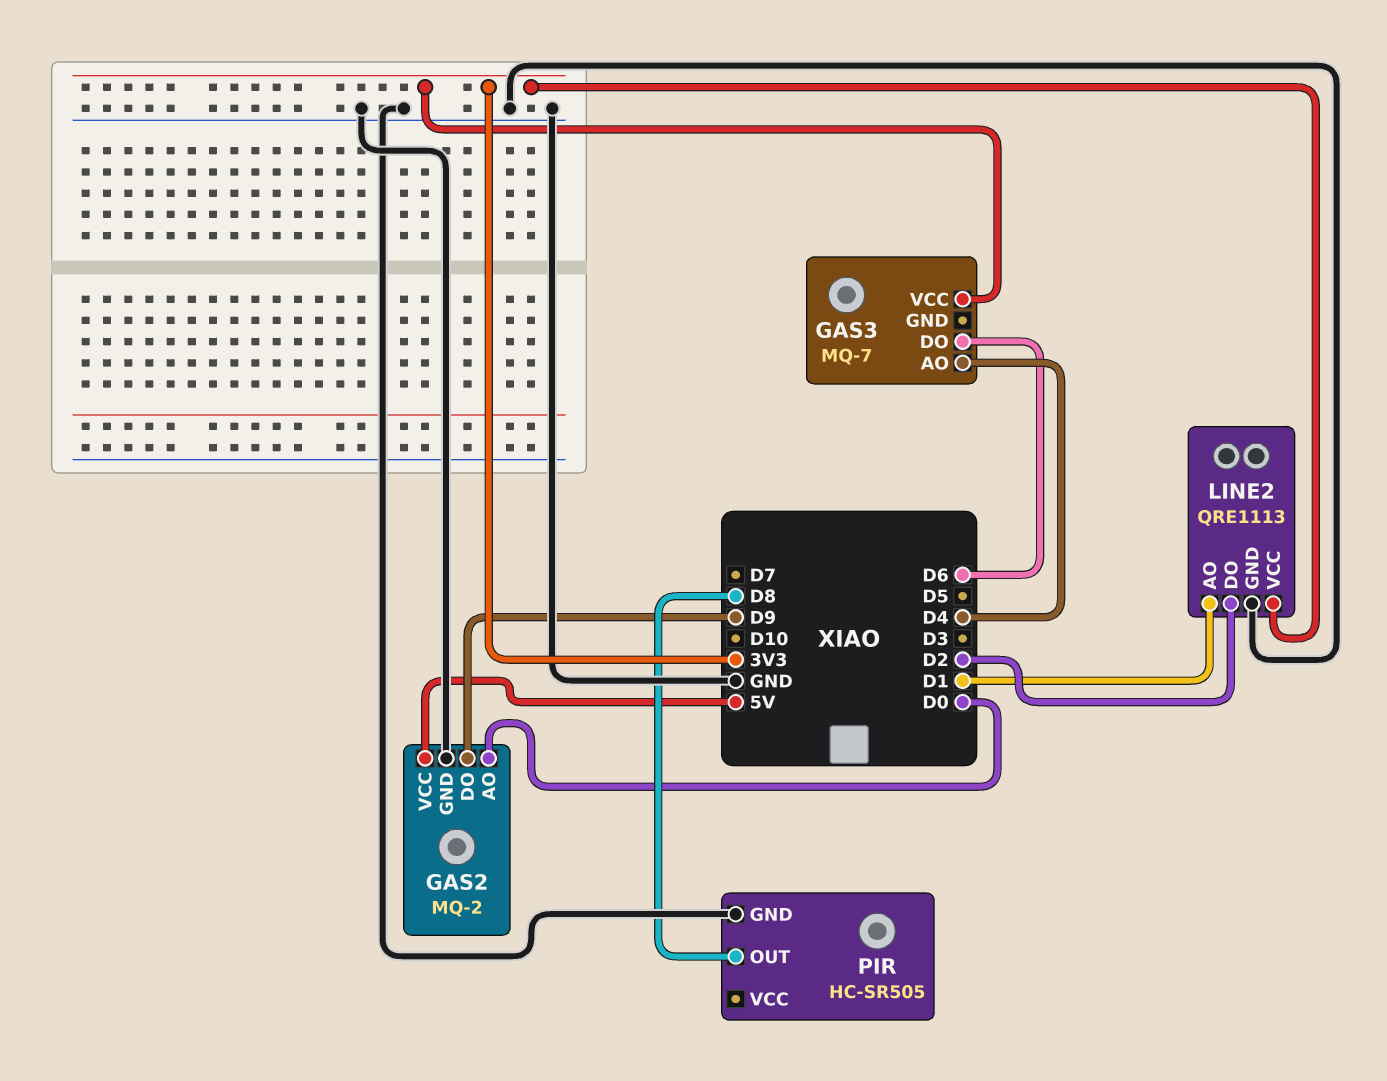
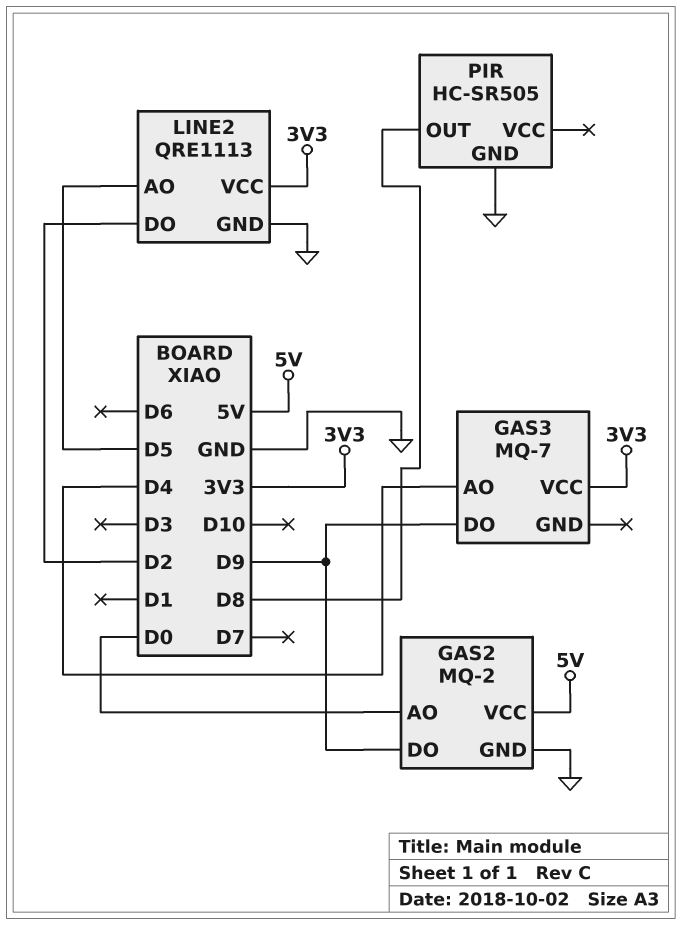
GAS3 pin DO: D6 -> D9
LINE2 pin AO: D1 -> D5

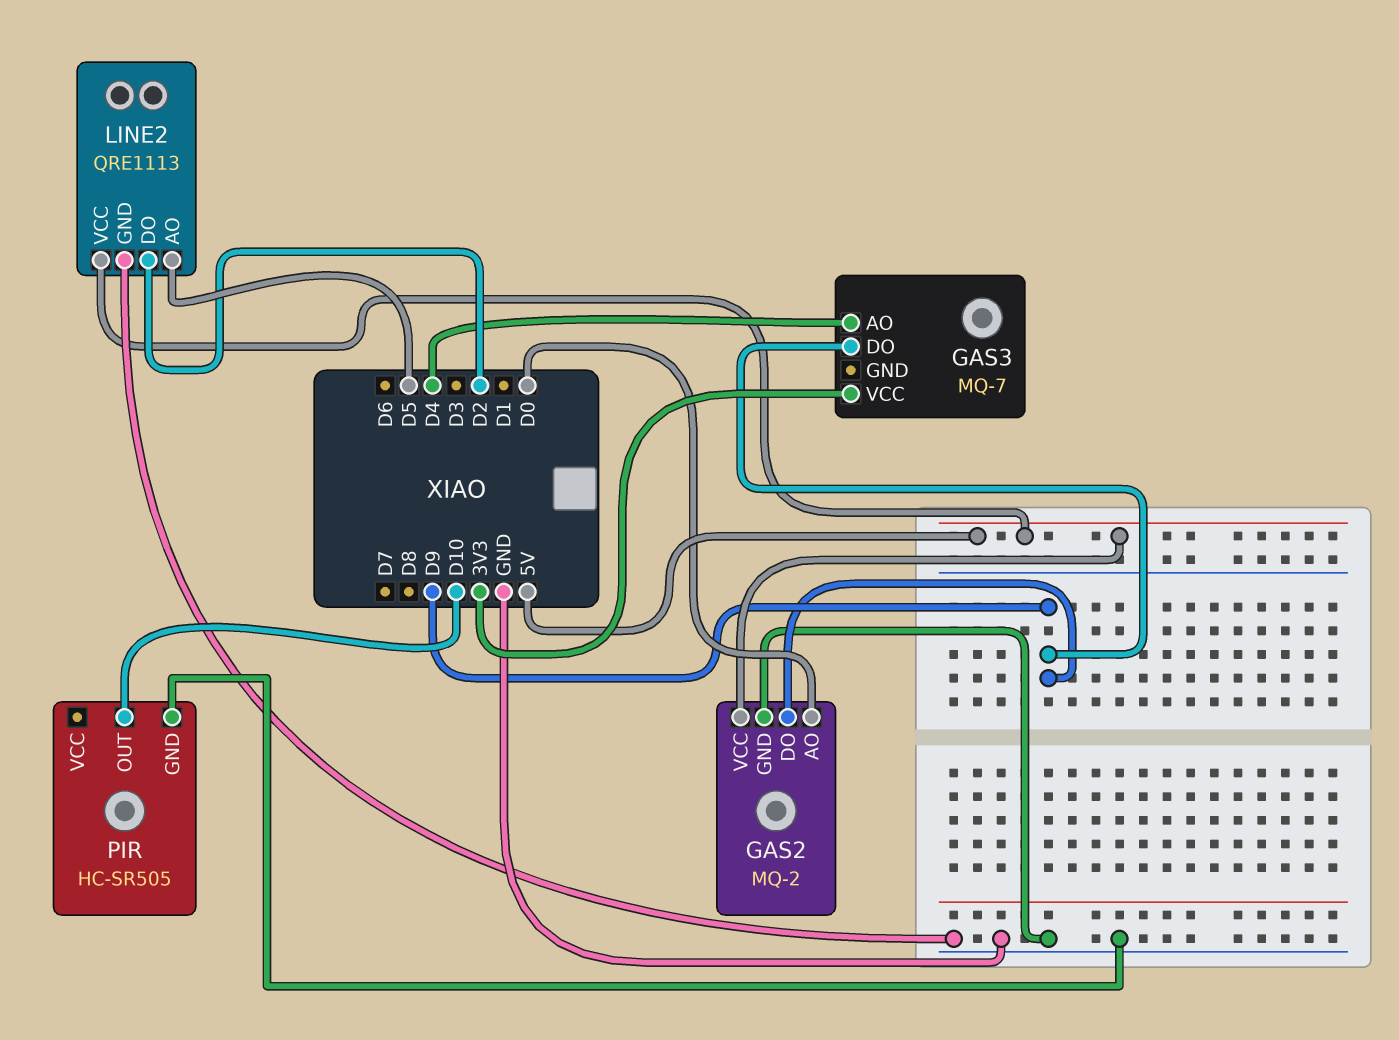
LINE2 pin VCC: 3V3 -> 5V
PIR pin OUT: D8 -> D10

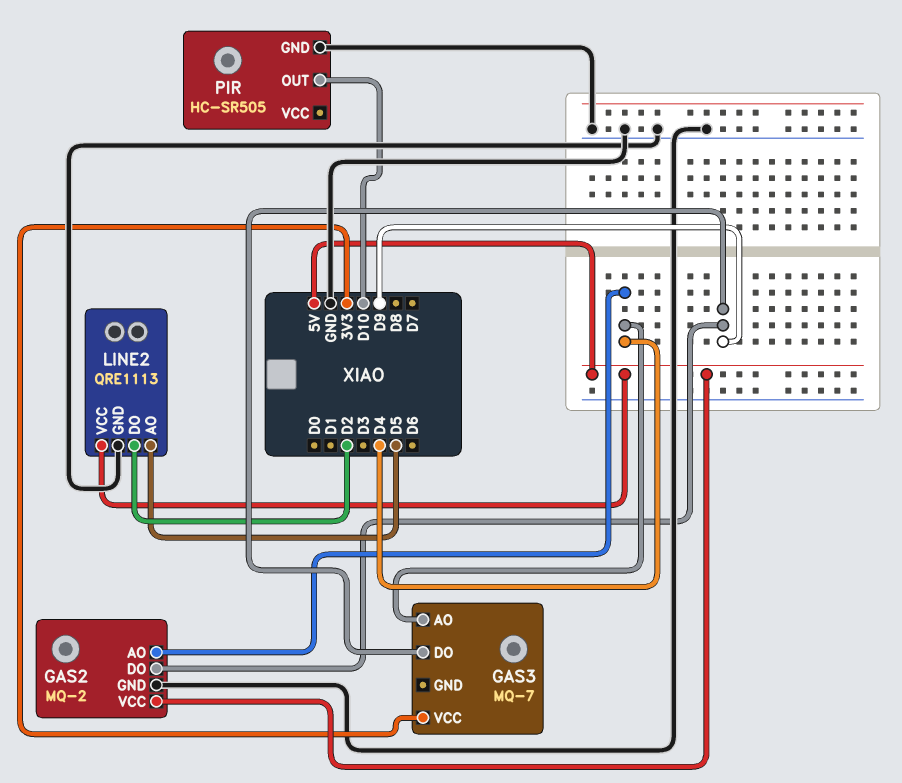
GAS2 pin AO: D0 -> D4

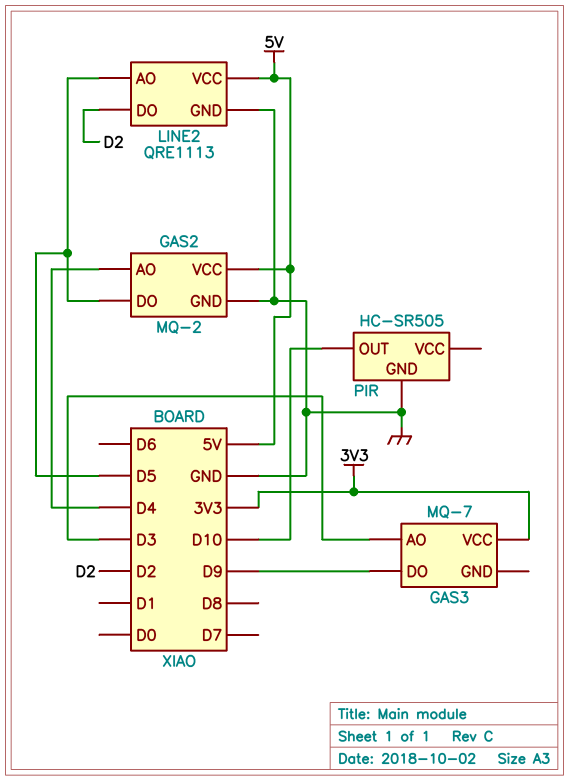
GAS2 pin DO: D9 -> D5
GAS3 pin AO: D4 -> D3

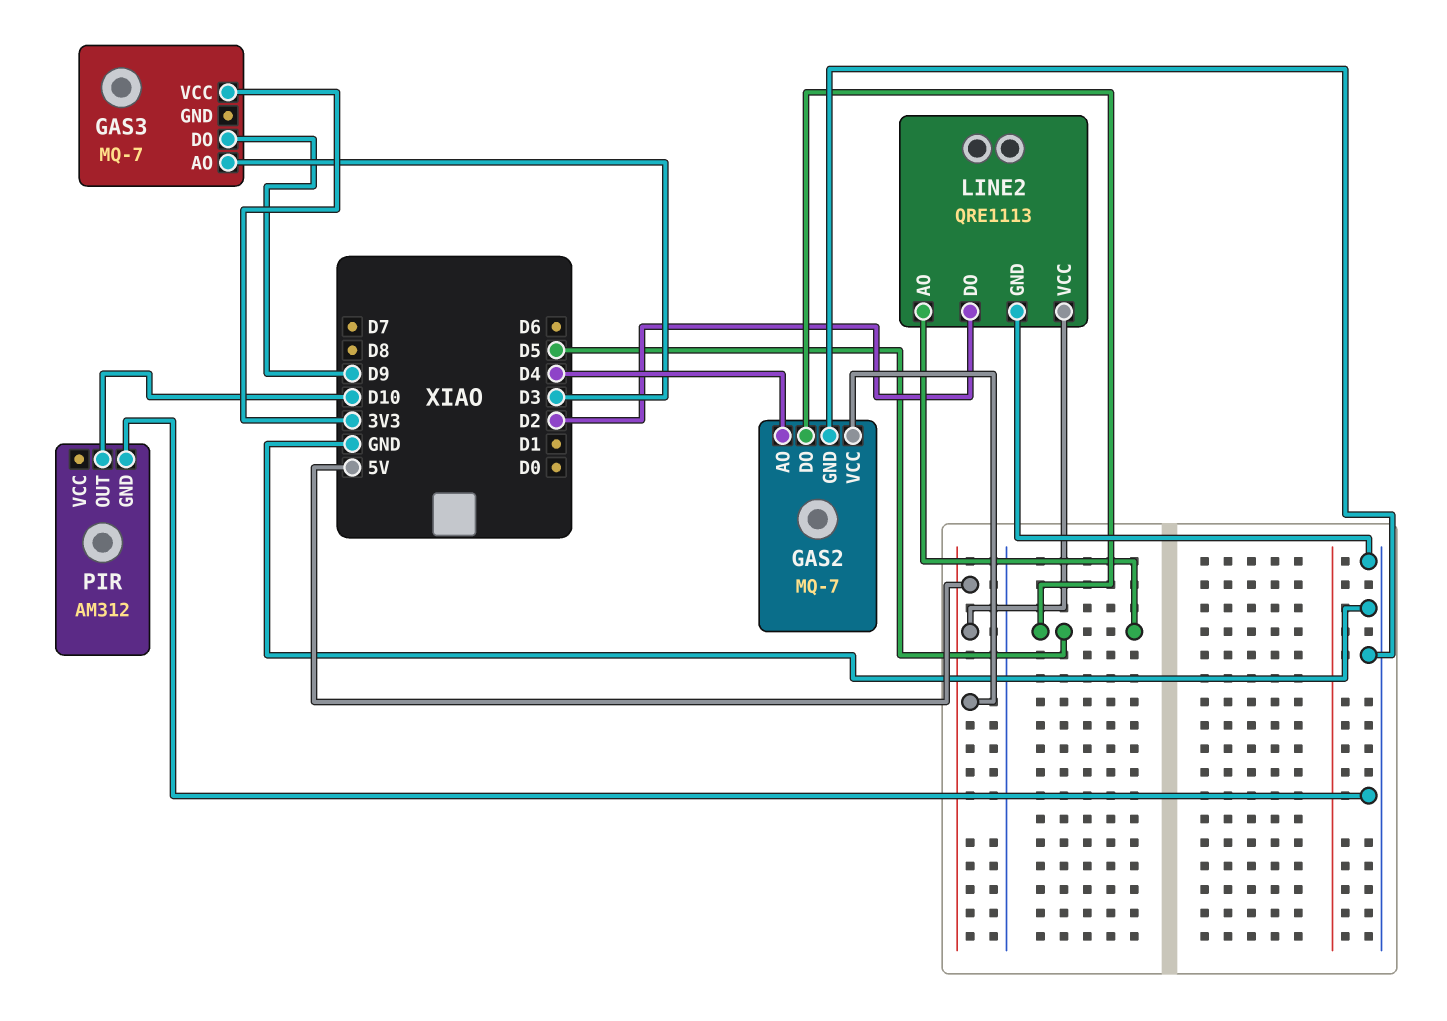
GAS2: MQ-2 -> MQ-7
PIR: HC-SR505 -> AM312

